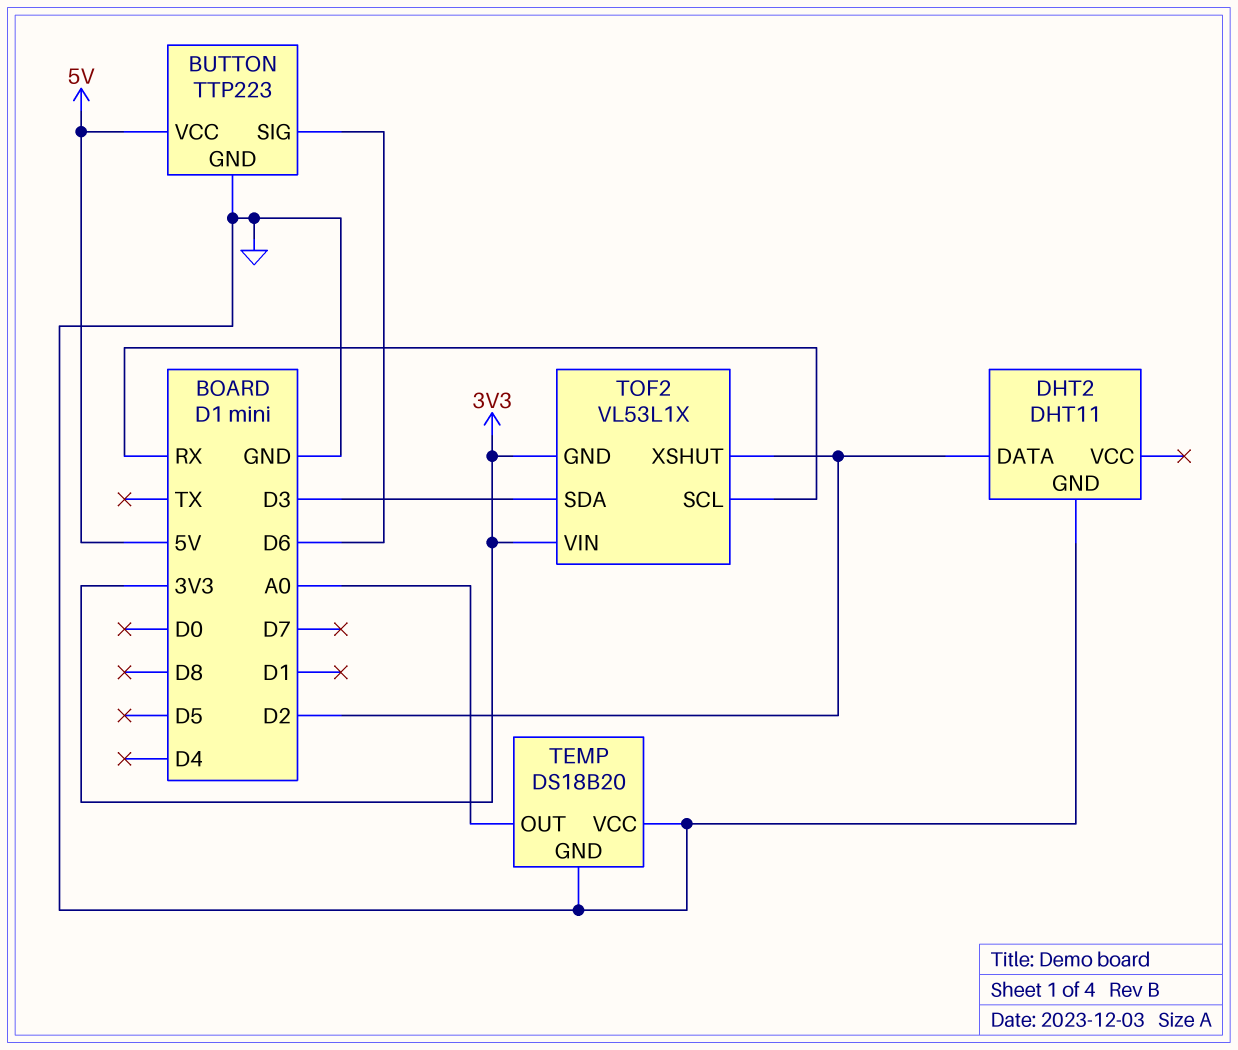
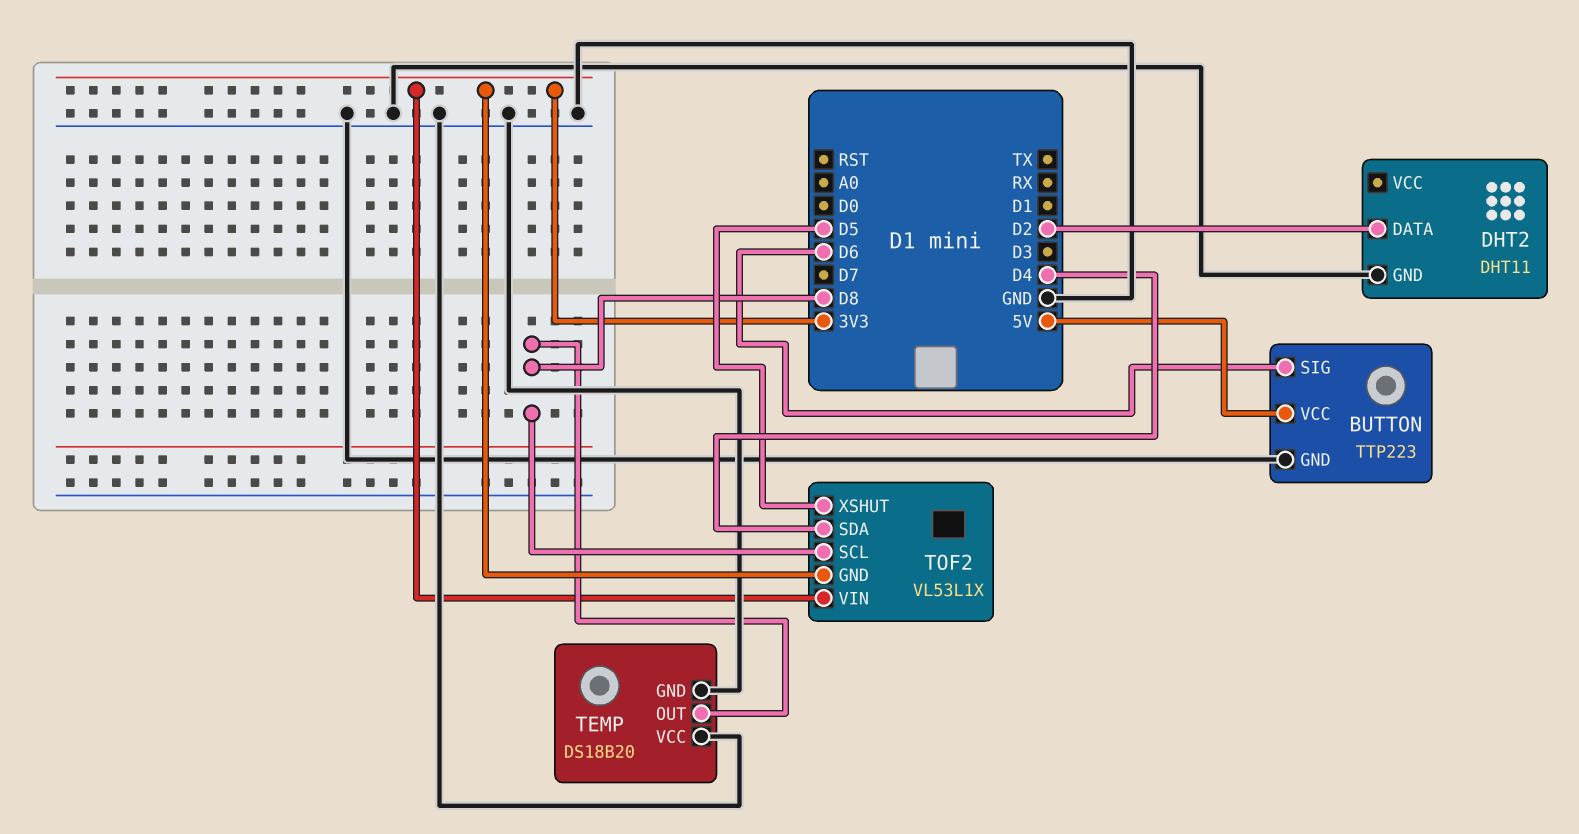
TEMP pin OUT: A0 -> D8
TOF2 pin SCL: RX -> D8
TOF2 pin SDA: D3 -> D4
TOF2 pin XSHUT: D2 -> D5

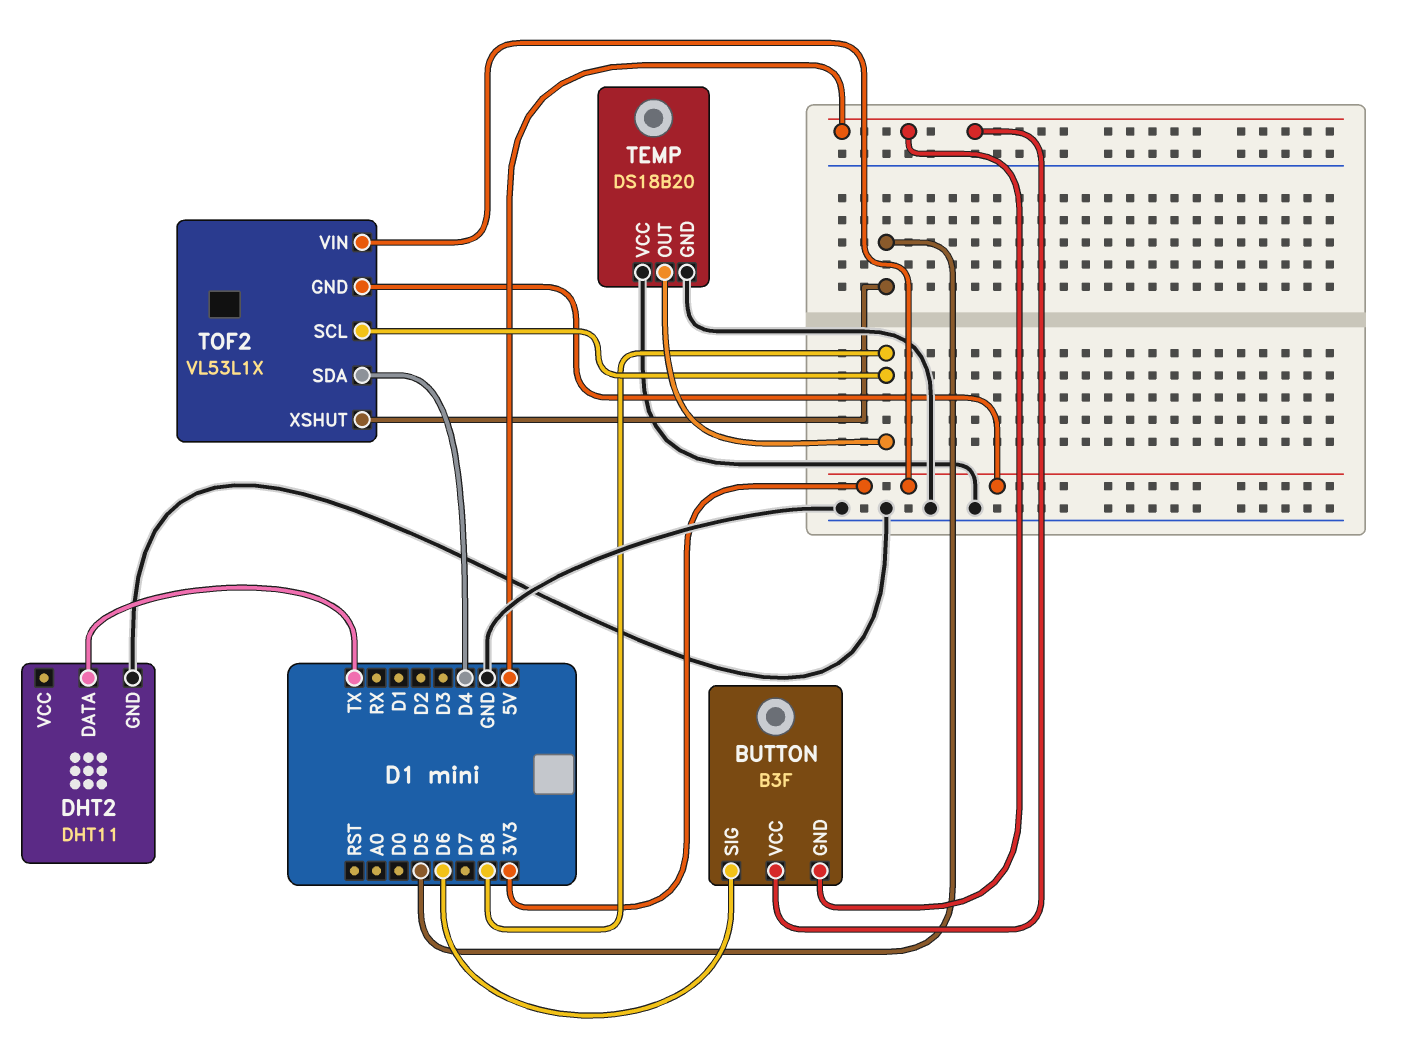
BUTTON: TTP223 -> B3F
BUTTON pin GND: GND -> 5V
DHT2 pin DATA: D2 -> TX

